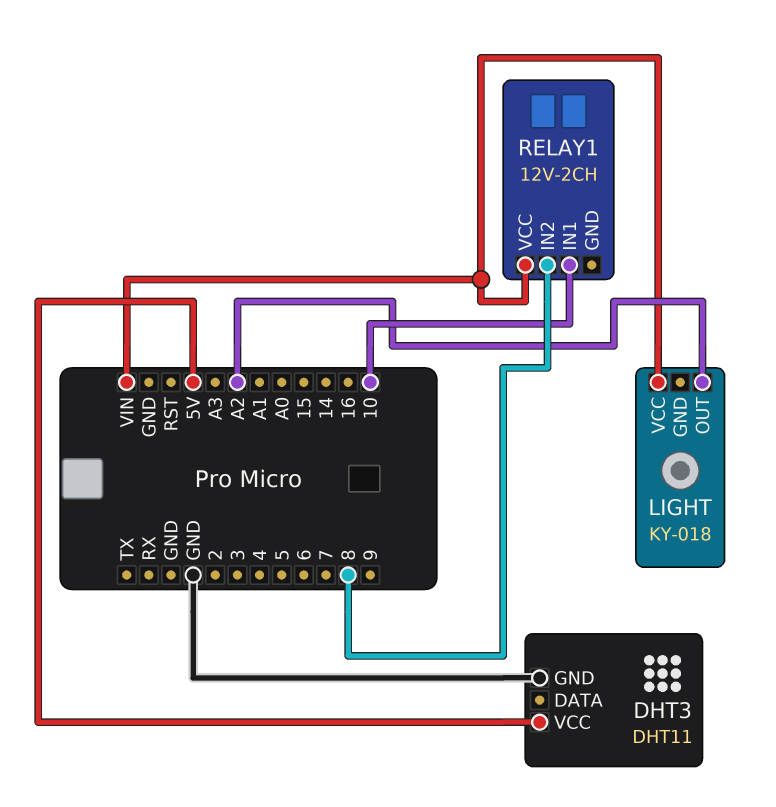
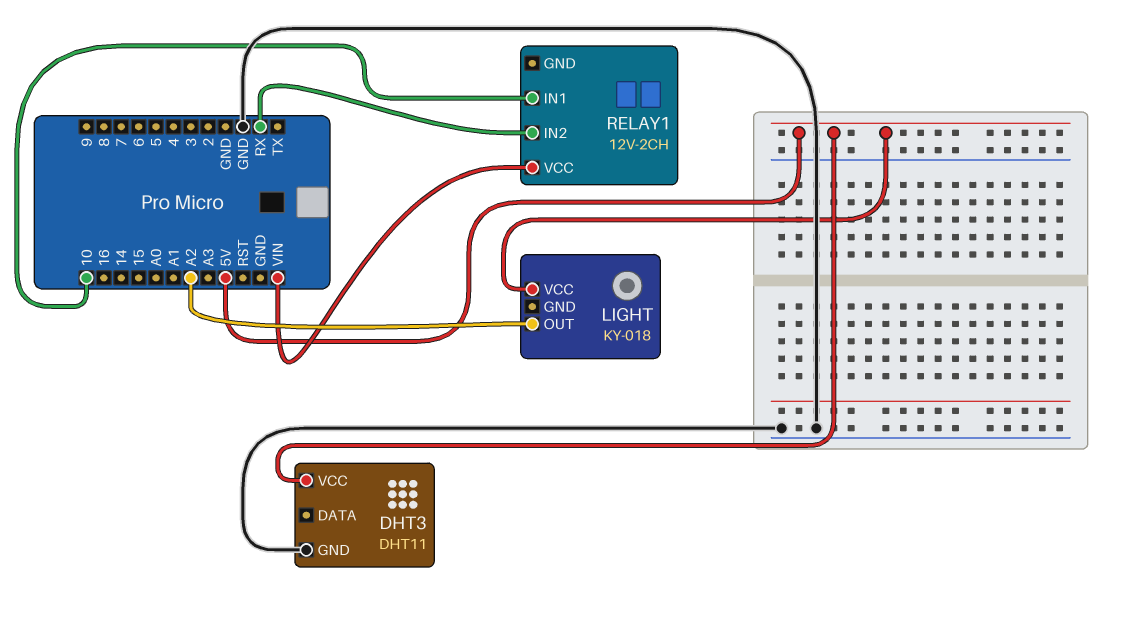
LIGHT pin VCC: VIN -> 5V
RELAY1 pin IN2: 8 -> RX

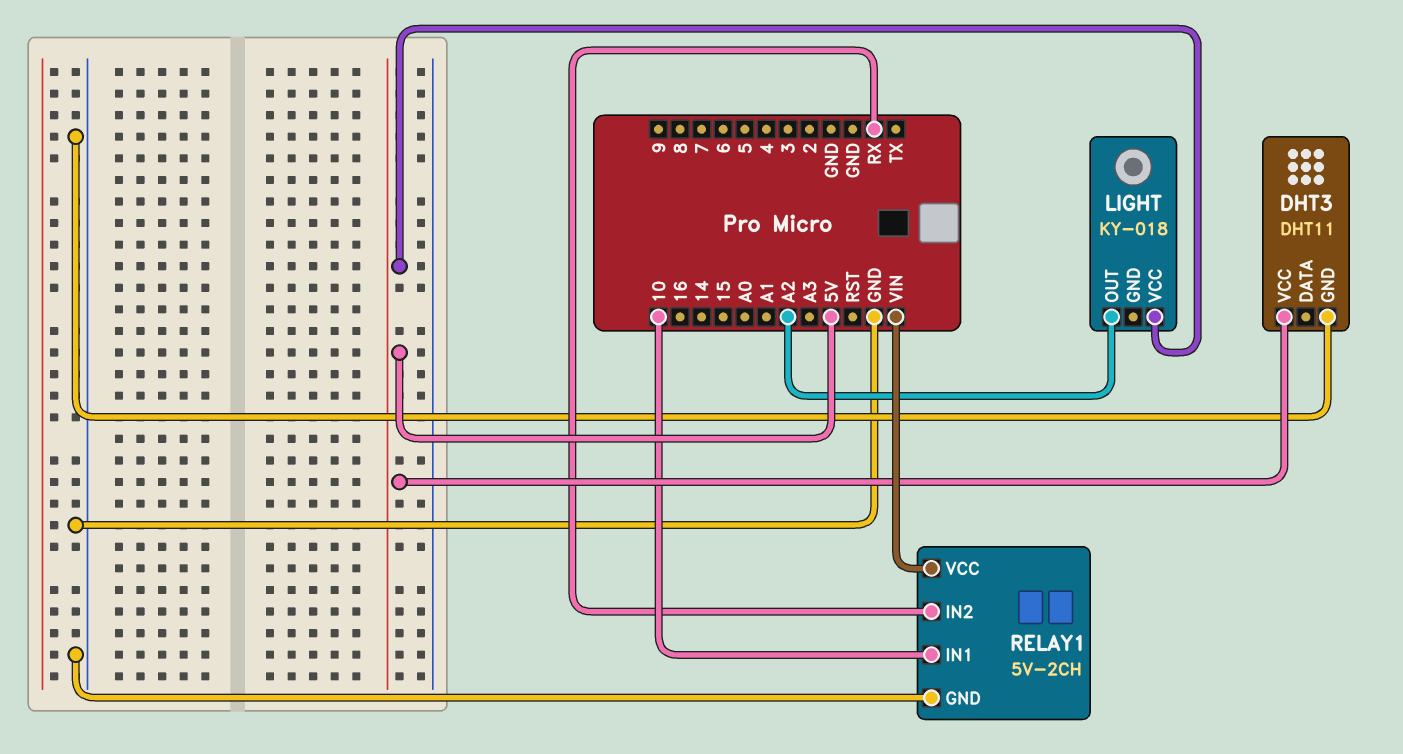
RELAY1: 12V-2CH -> 5V-2CH
RELAY1 pin GND: none -> GND

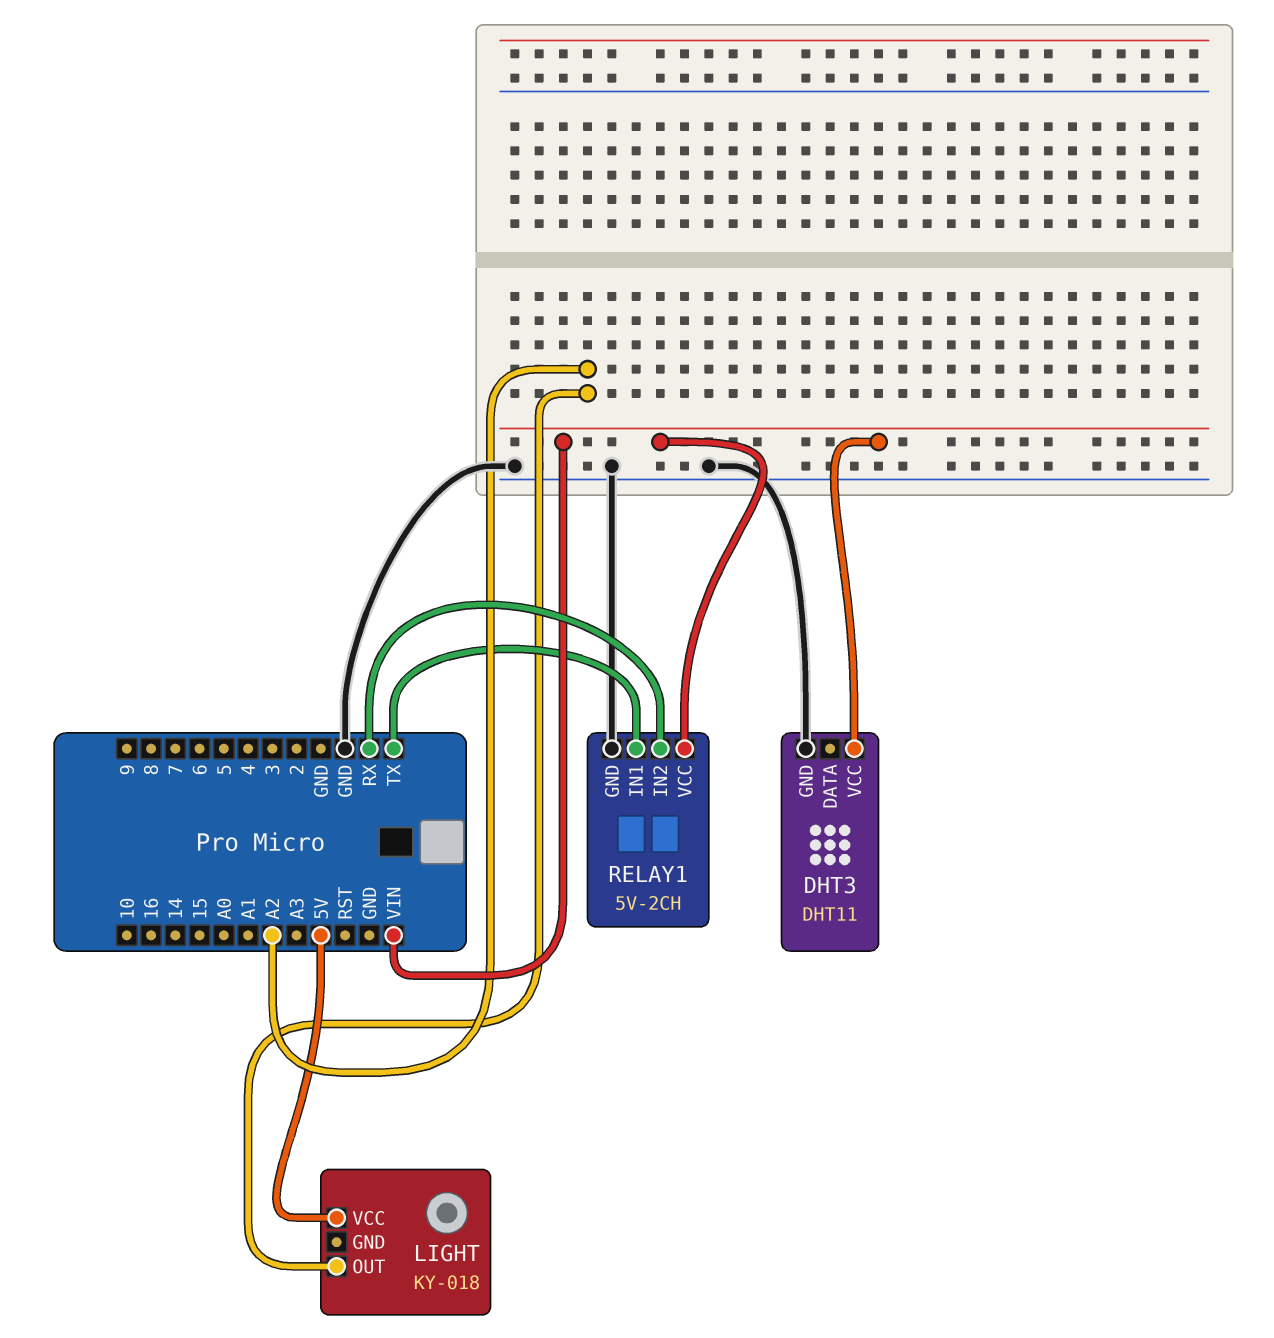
DHT3 pin VCC: 5V -> VIN
RELAY1 pin IN1: 10 -> TX

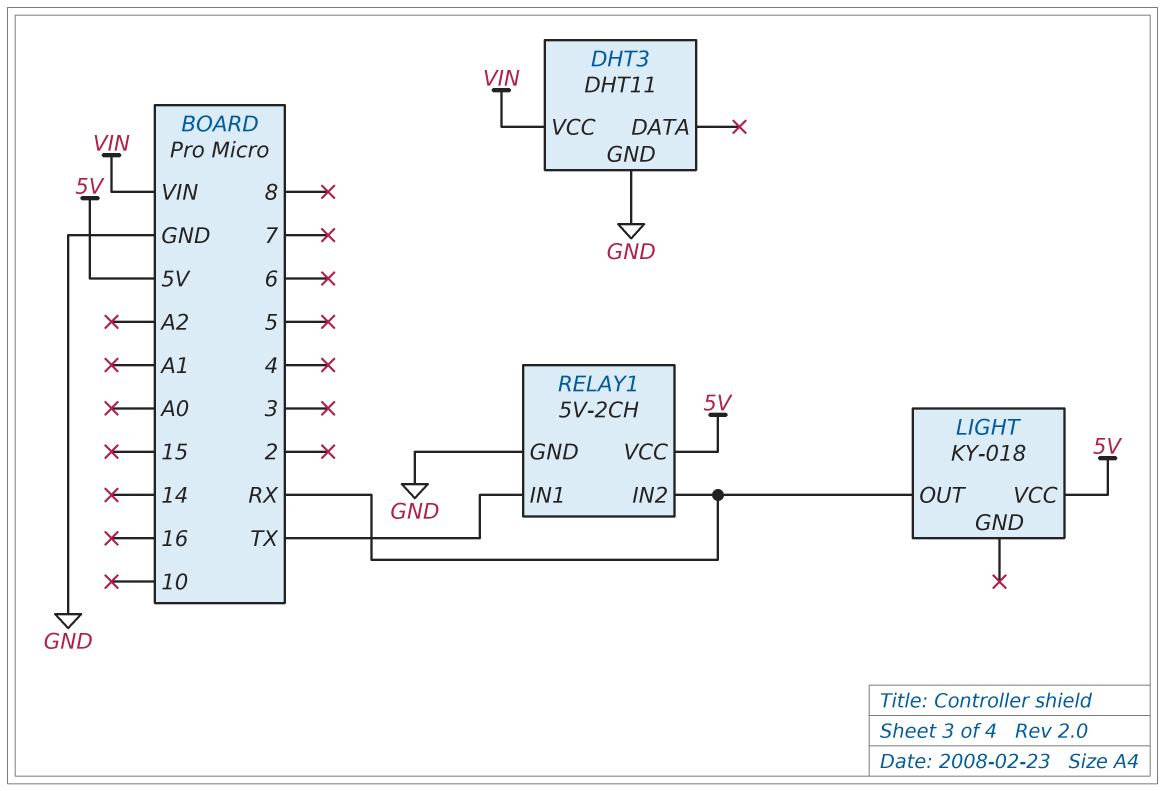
LIGHT pin OUT: A2 -> RX
RELAY1 pin VCC: VIN -> 5V

